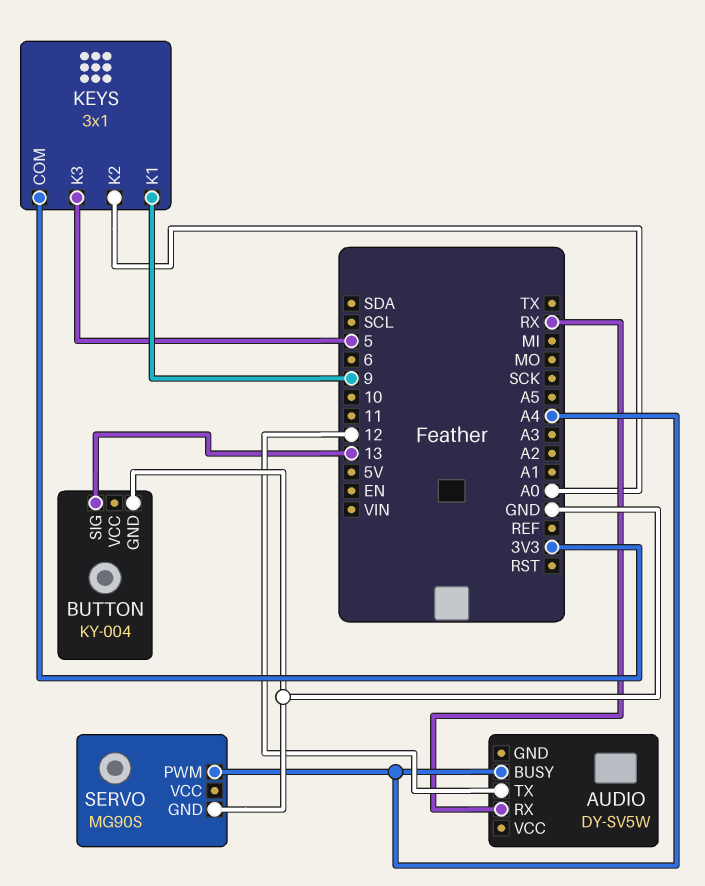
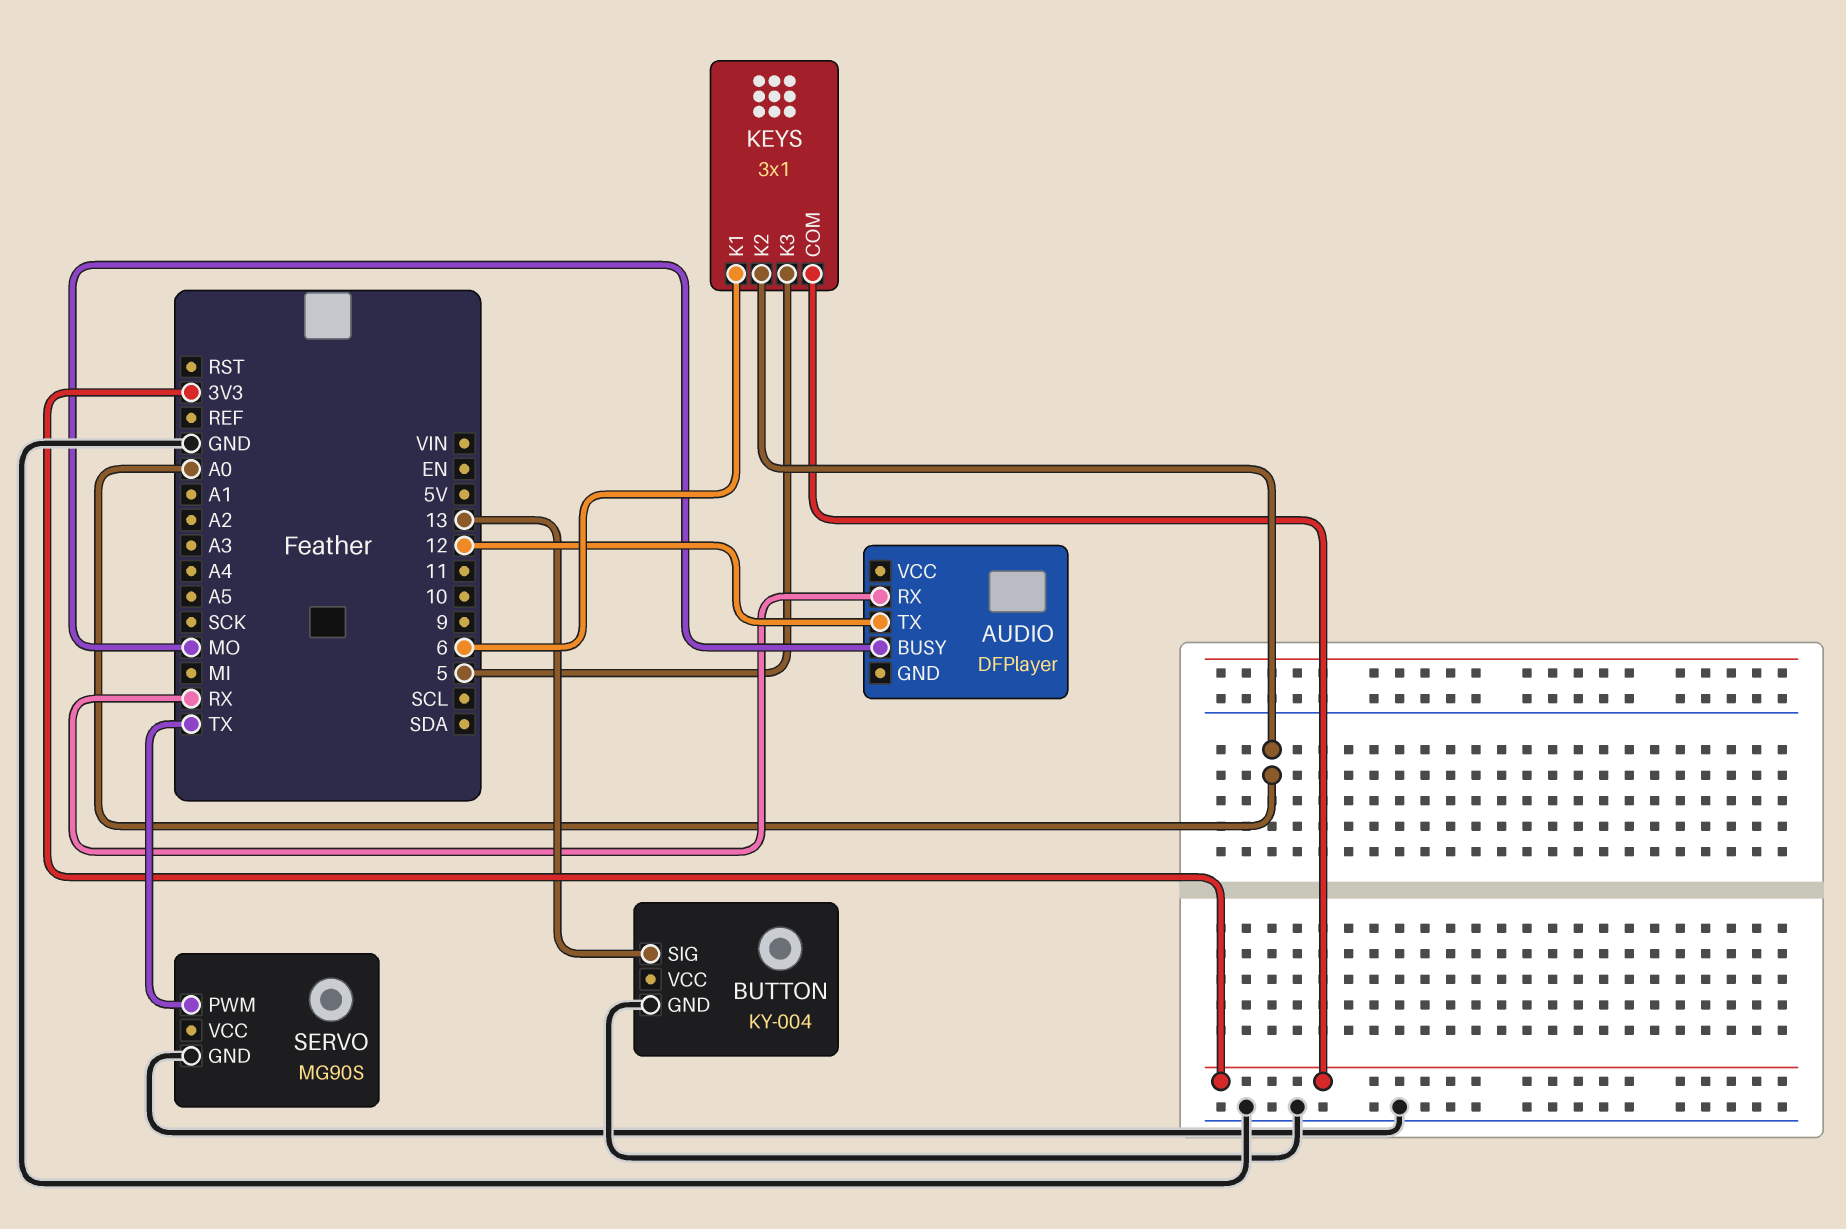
AUDIO: DY-SV5W -> DFPlayer
AUDIO pin BUSY: A4 -> MO
KEYS pin K1: 9 -> 6
SERVO pin PWM: A4 -> TX

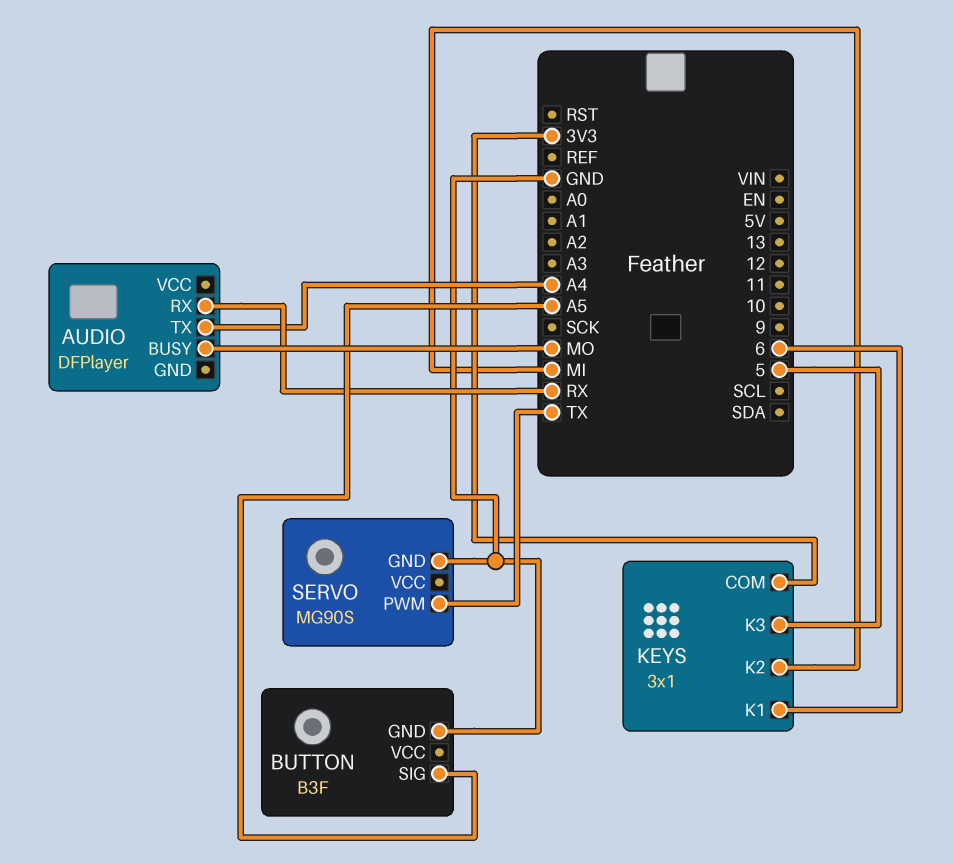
AUDIO pin TX: 12 -> A4
BUTTON: KY-004 -> B3F
BUTTON pin SIG: 13 -> A5
KEYS pin K2: A0 -> MI

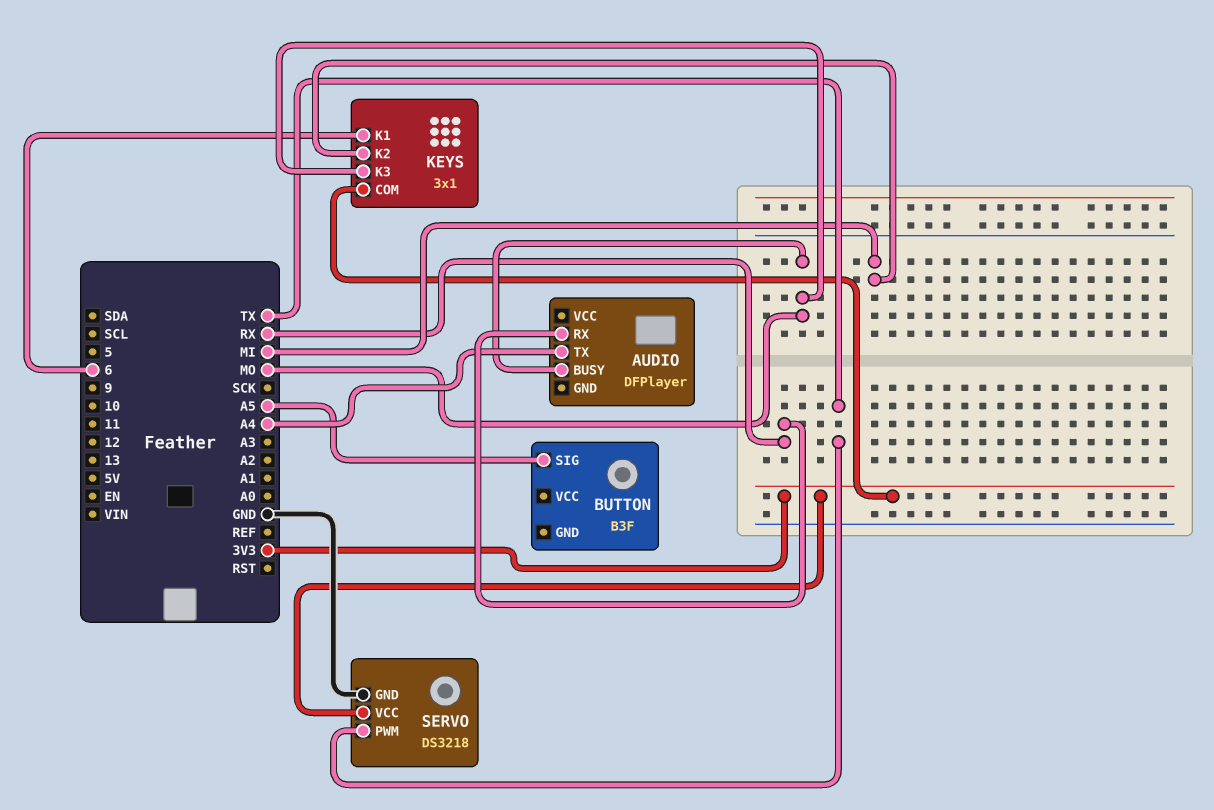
BUTTON pin GND: GND -> none
KEYS pin K3: 5 -> MO
SERVO: MG90S -> DS3218
SERVO pin VCC: none -> 3V3

